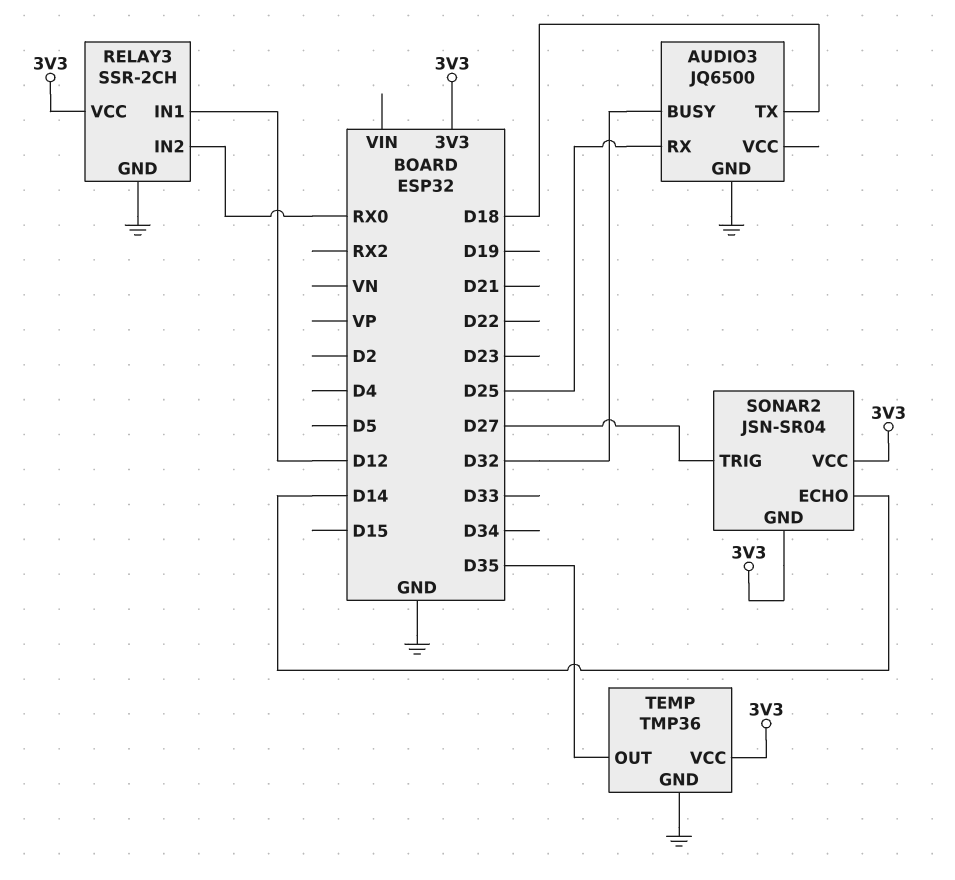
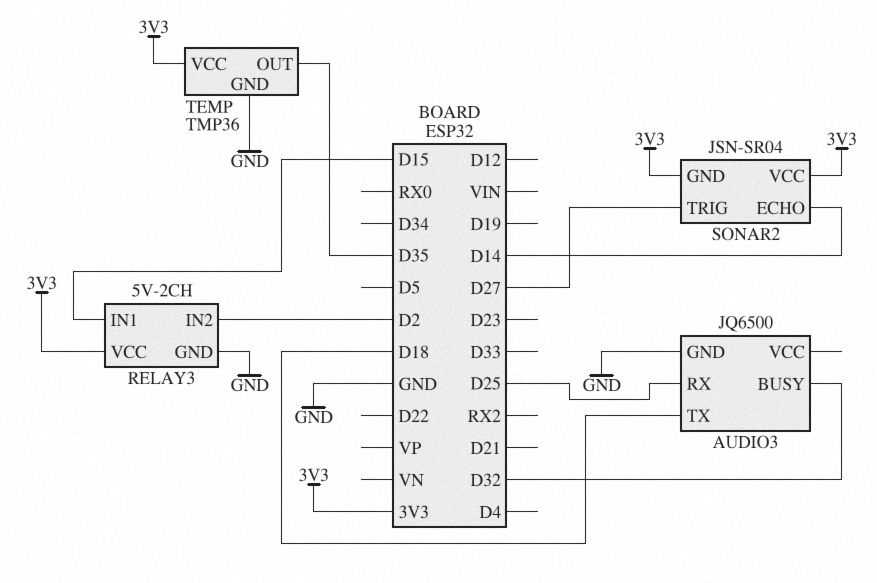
RELAY3: SSR-2CH -> 5V-2CH
RELAY3 pin IN1: D12 -> D15
RELAY3 pin IN2: RX0 -> D2

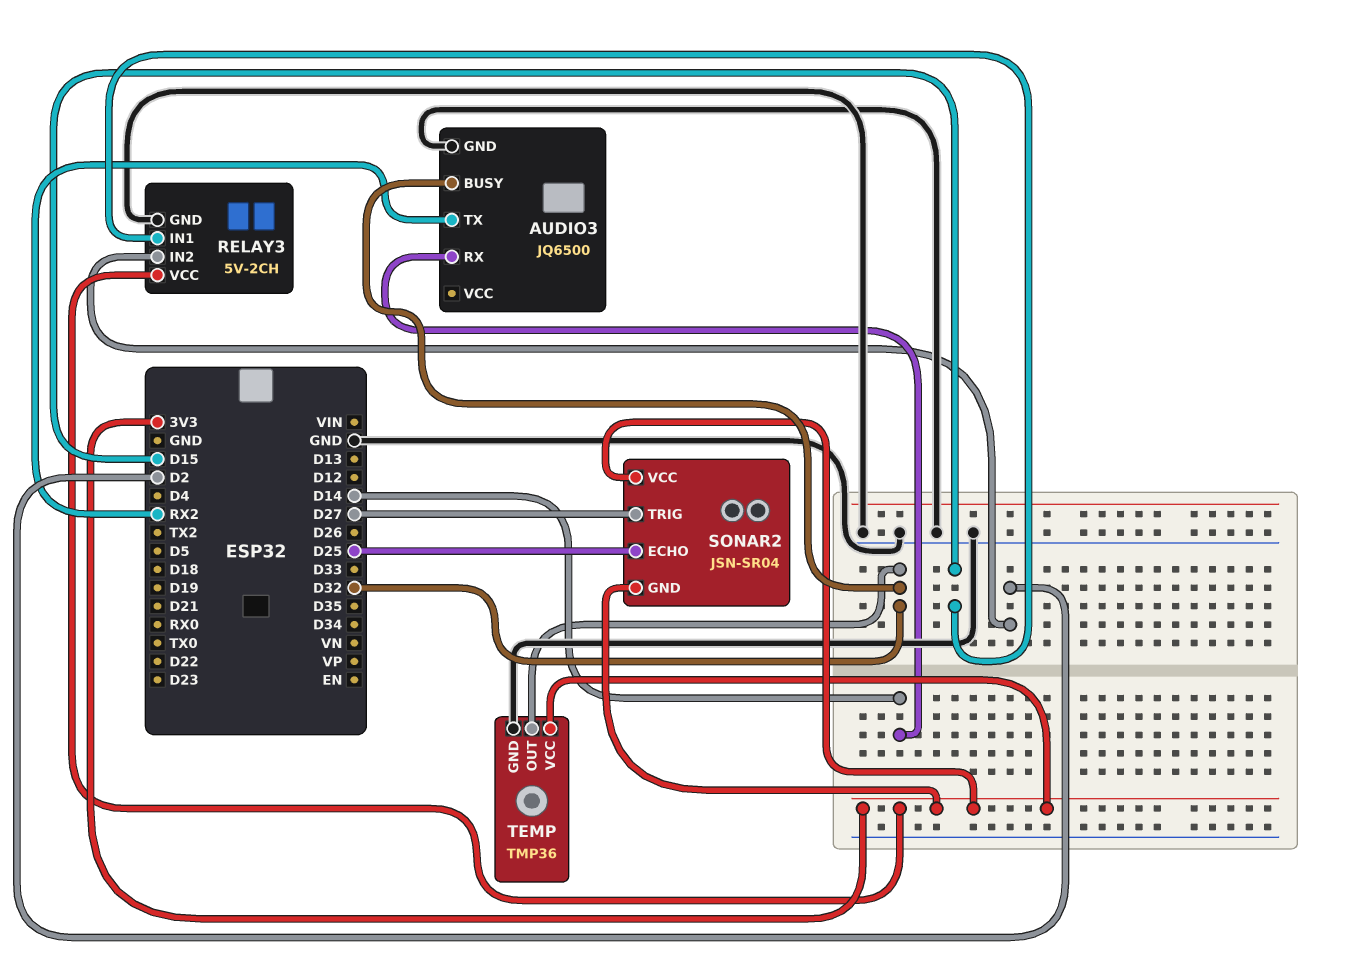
AUDIO3 pin RX: D25 -> D14
AUDIO3 pin TX: D18 -> RX2
SONAR2 pin ECHO: D14 -> D25
TEMP pin OUT: D35 -> D32

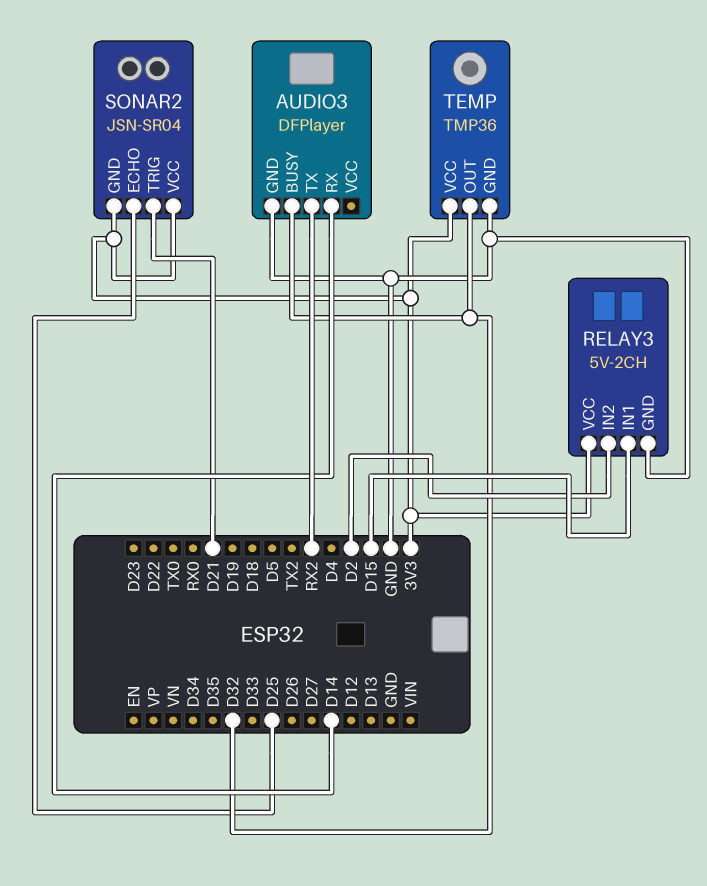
AUDIO3: JQ6500 -> DFPlayer
SONAR2 pin TRIG: D27 -> D21

